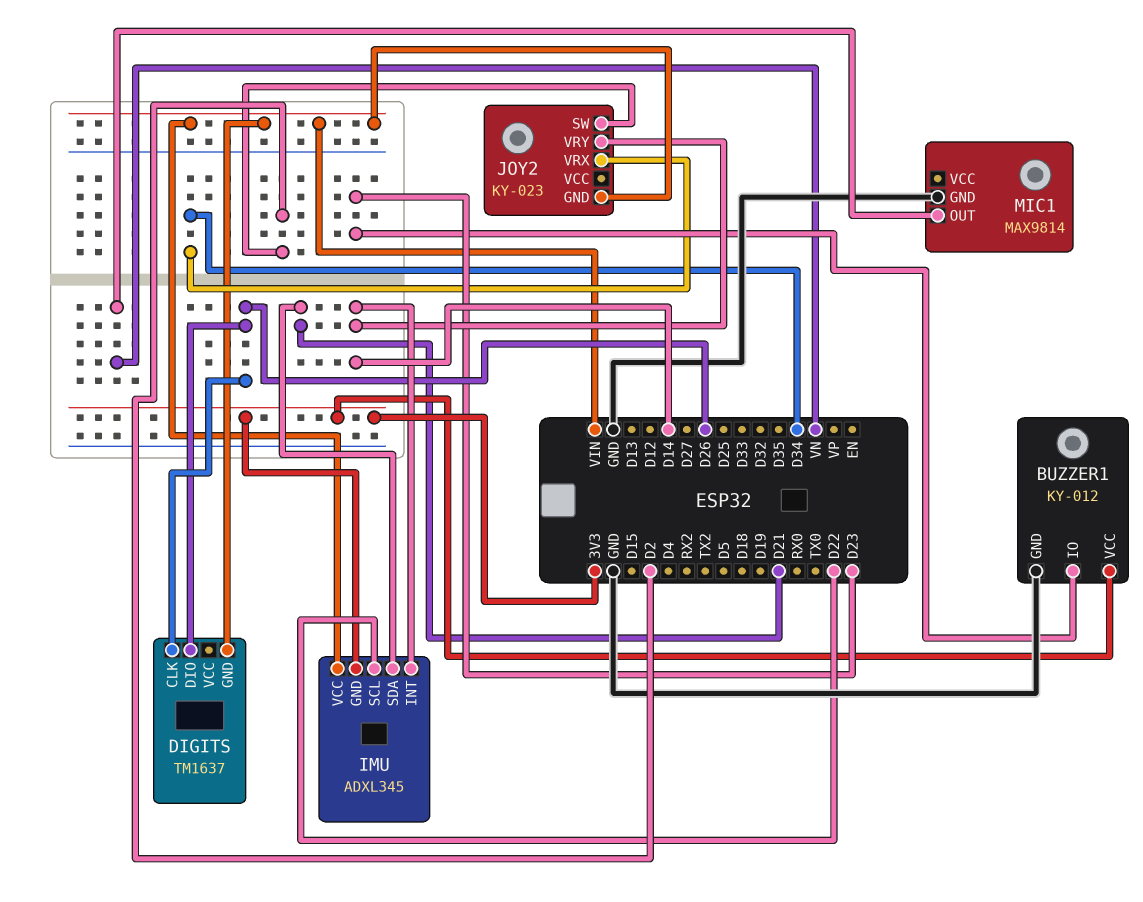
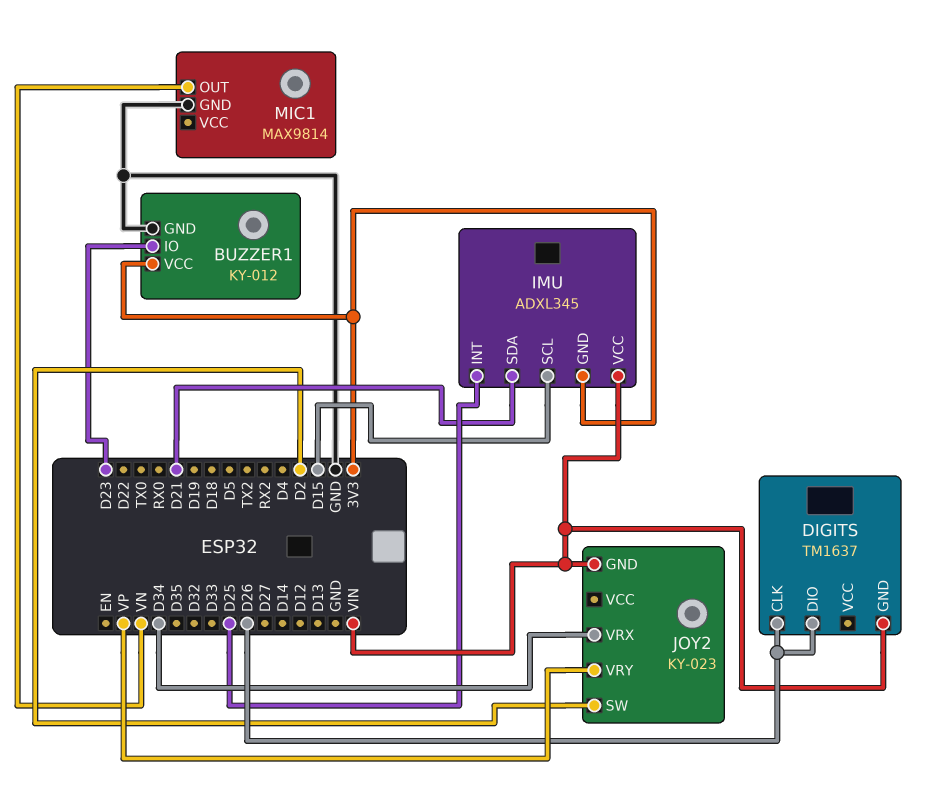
IMU pin INT: D14 -> D25
IMU pin SCL: D22 -> D15
JOY2 pin VRY: D14 -> VP

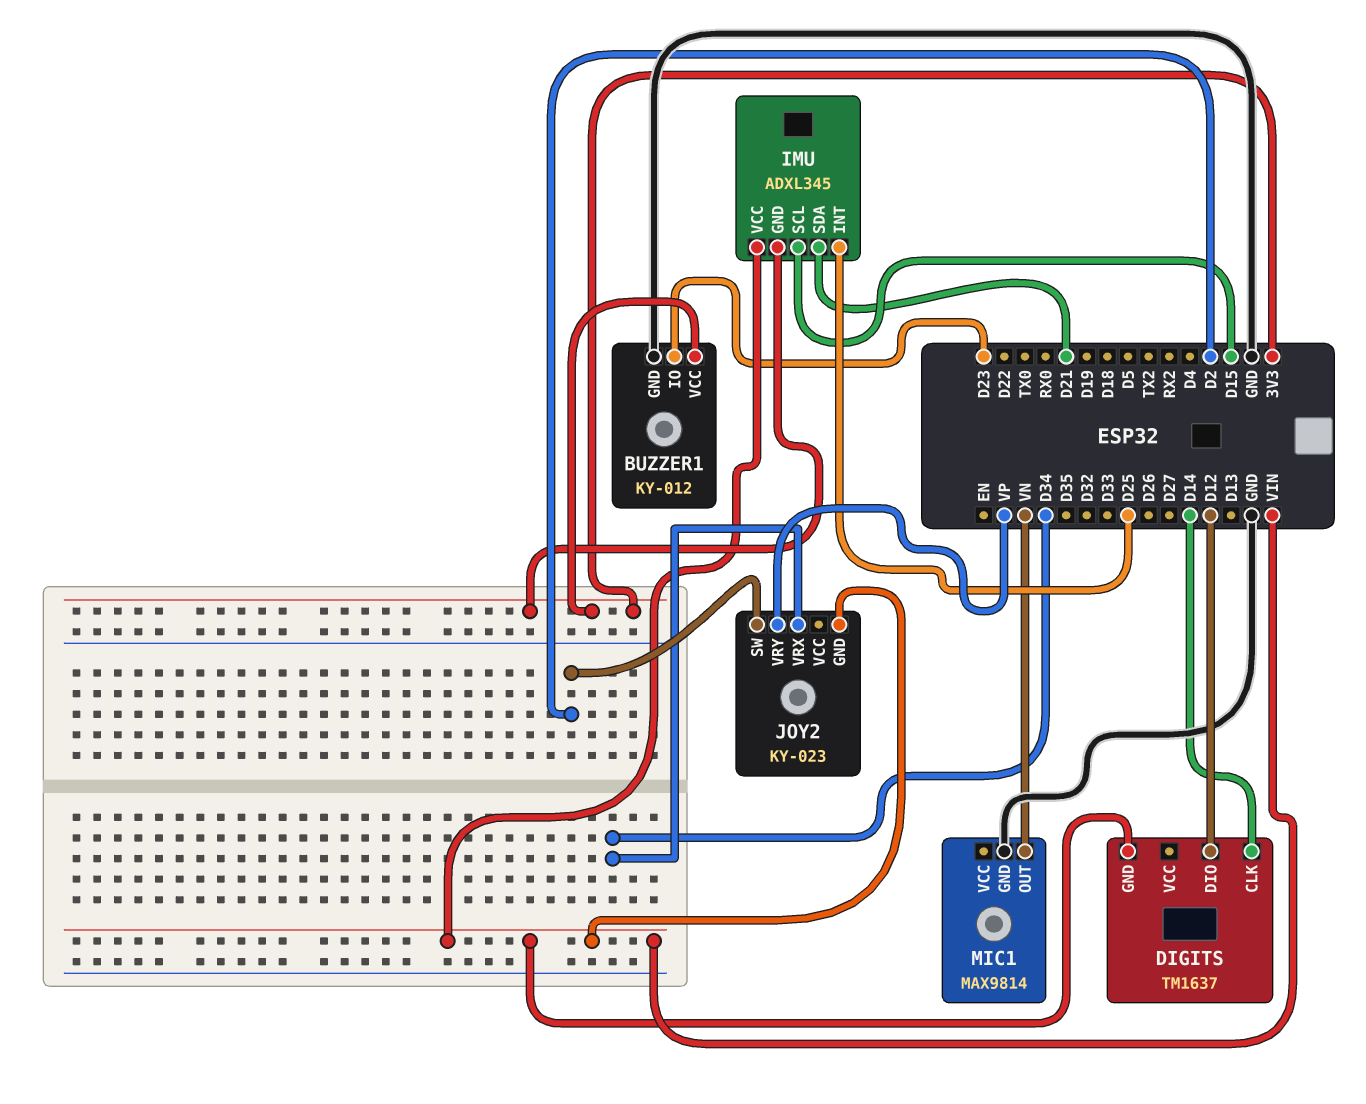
DIGITS pin CLK: D26 -> D14
DIGITS pin DIO: D26 -> D12

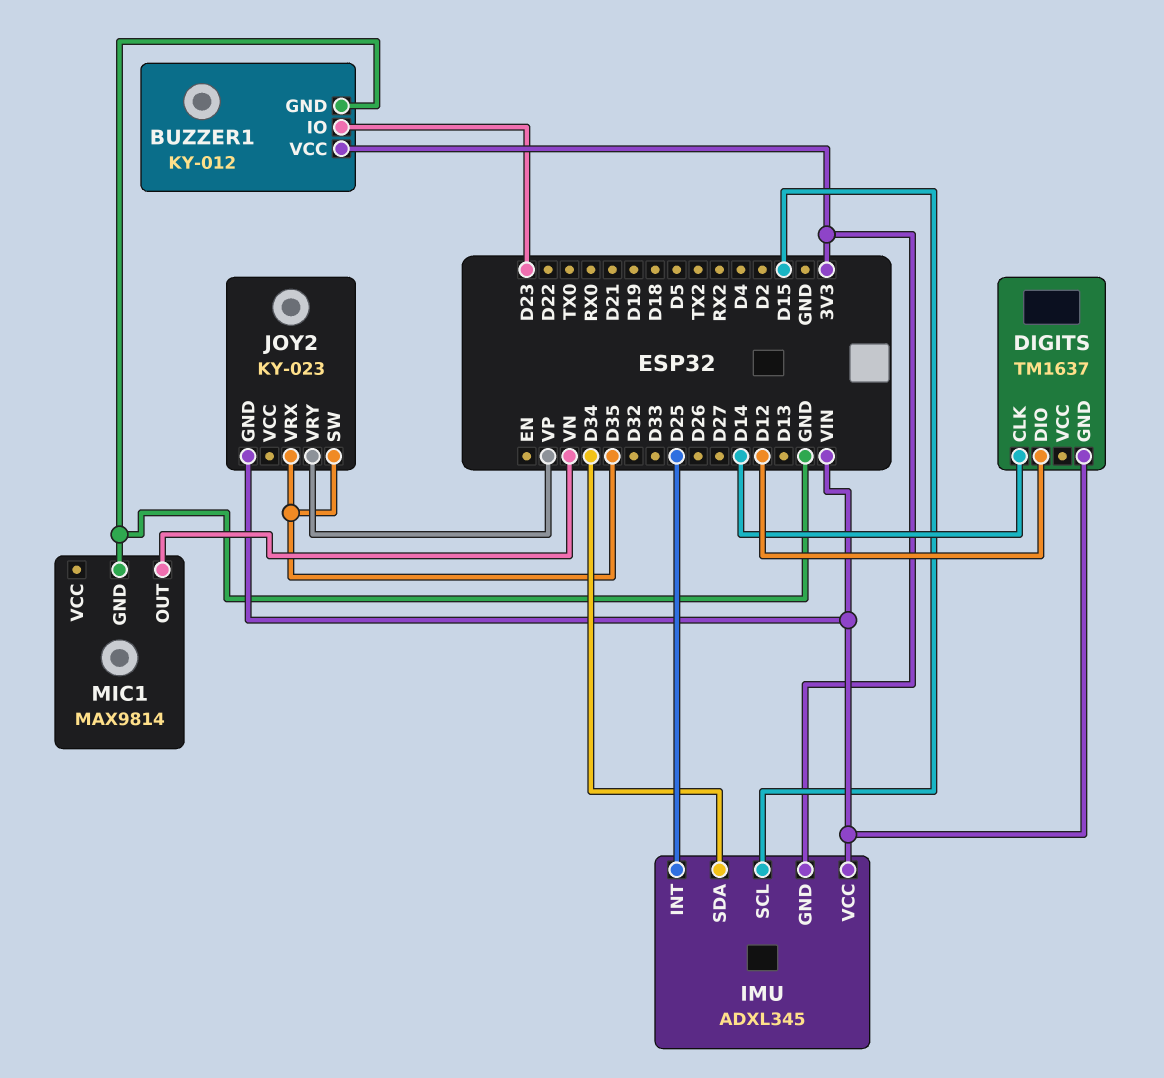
IMU pin SDA: D21 -> D34
JOY2 pin SW: D2 -> D35
JOY2 pin VRX: D34 -> D35

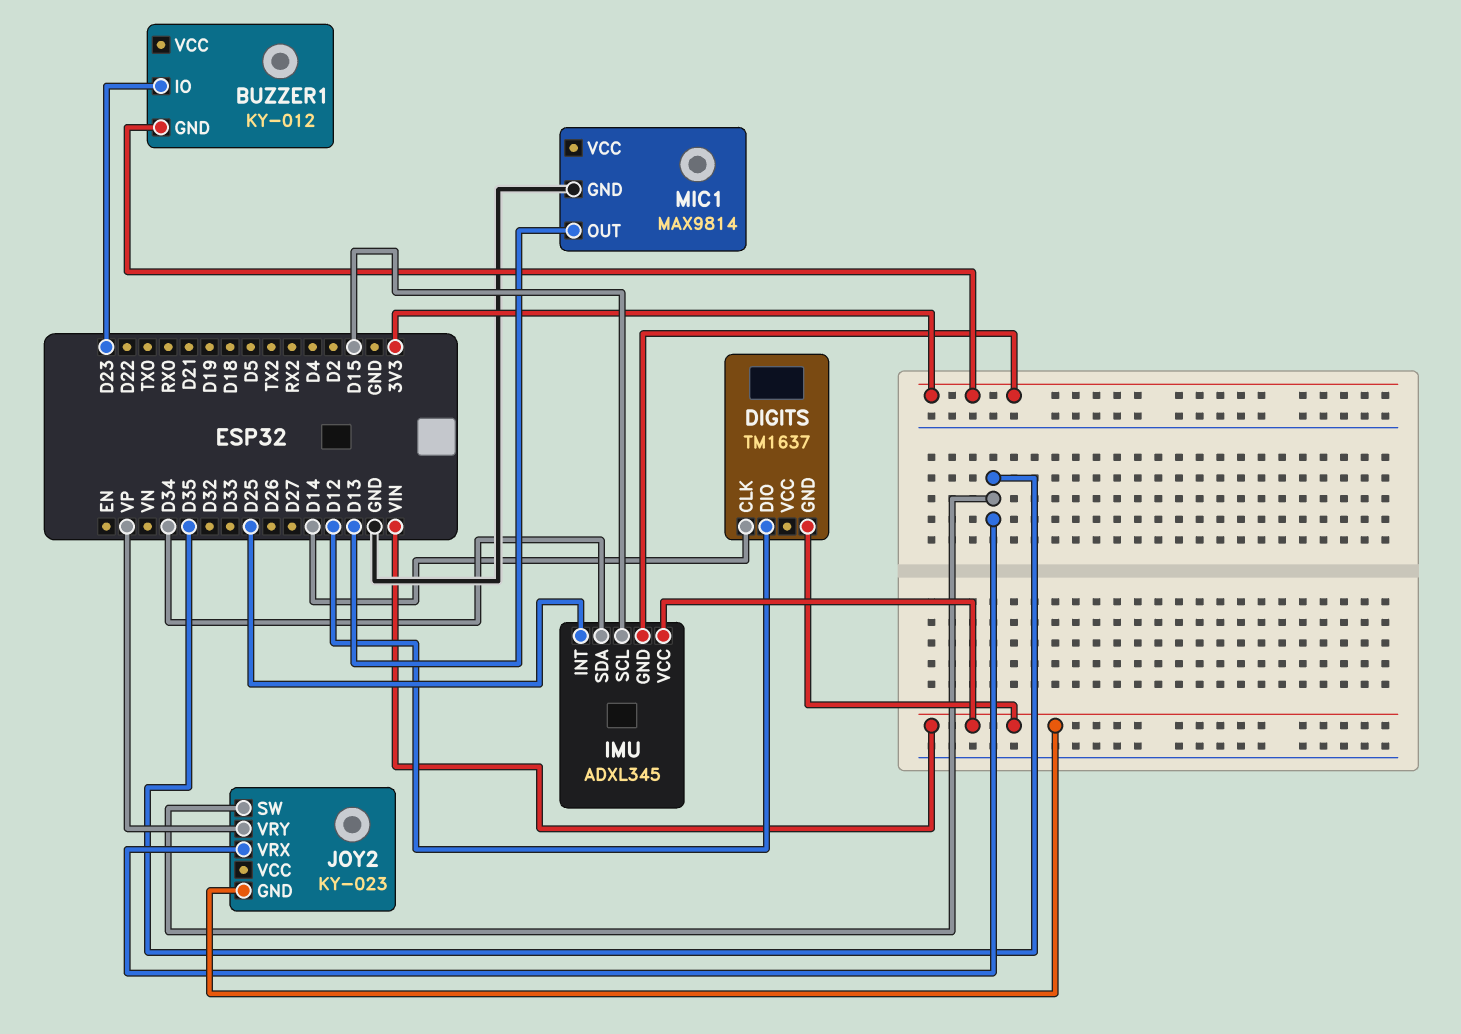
BUZZER1 pin GND: GND -> 3V3
BUZZER1 pin VCC: 3V3 -> none
MIC1 pin OUT: VN -> D13

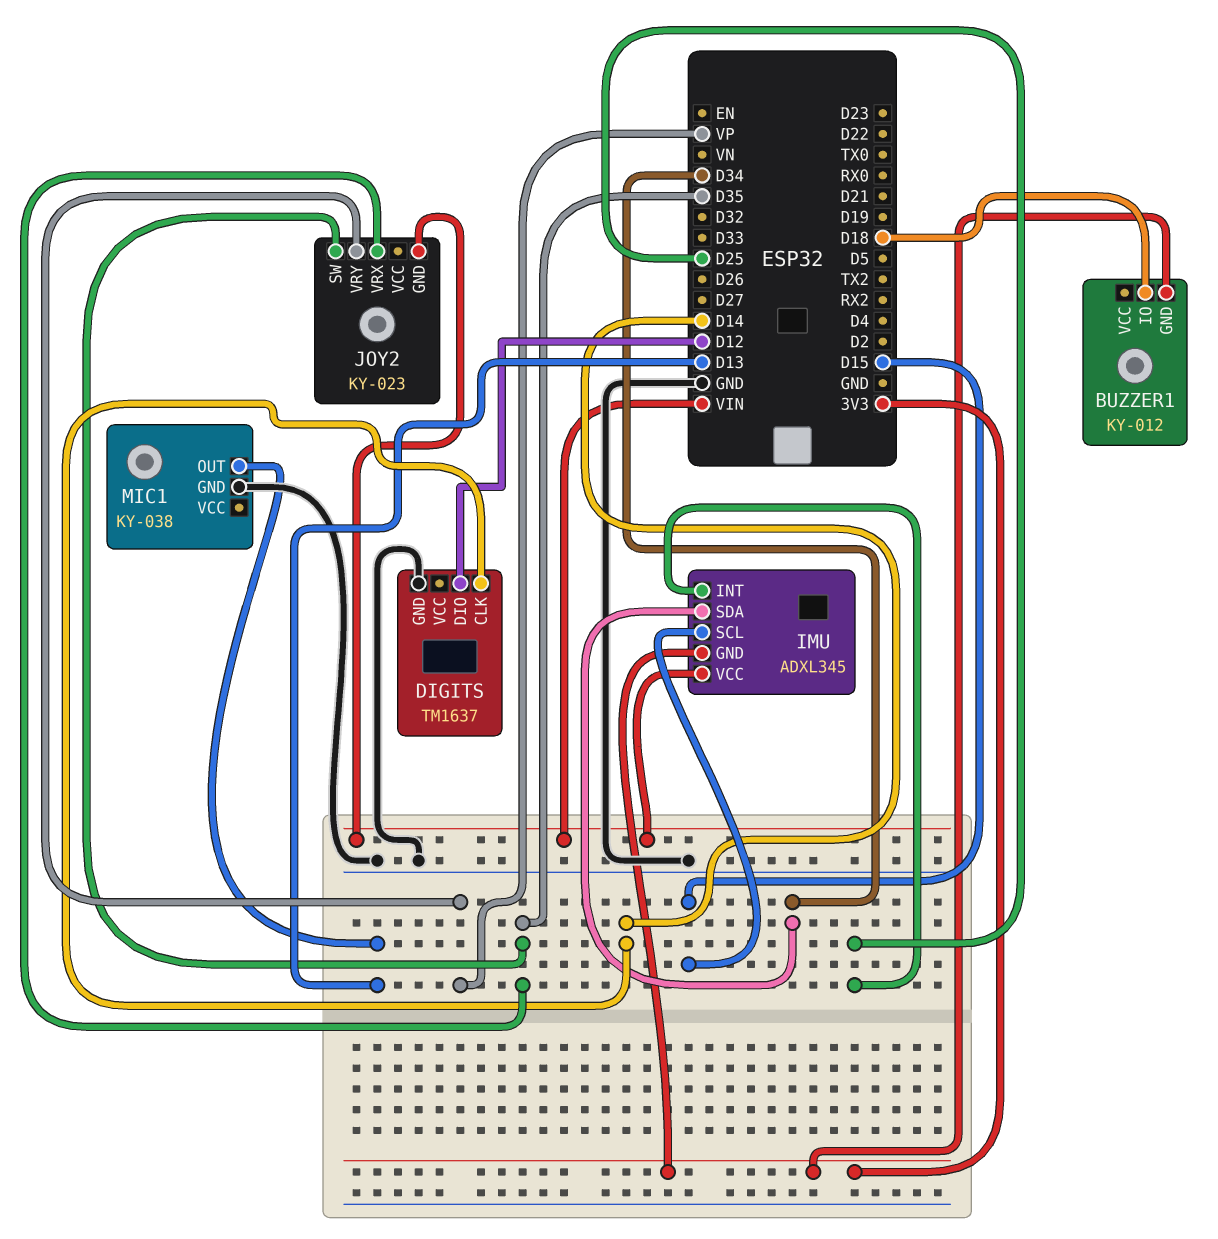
BUZZER1 pin IO: D23 -> D18
DIGITS pin GND: VIN -> GND
MIC1: MAX9814 -> KY-038

